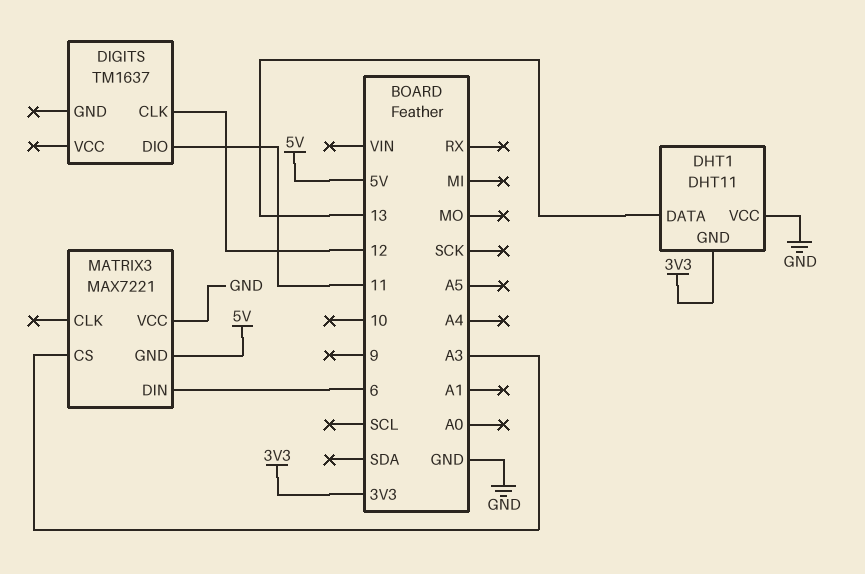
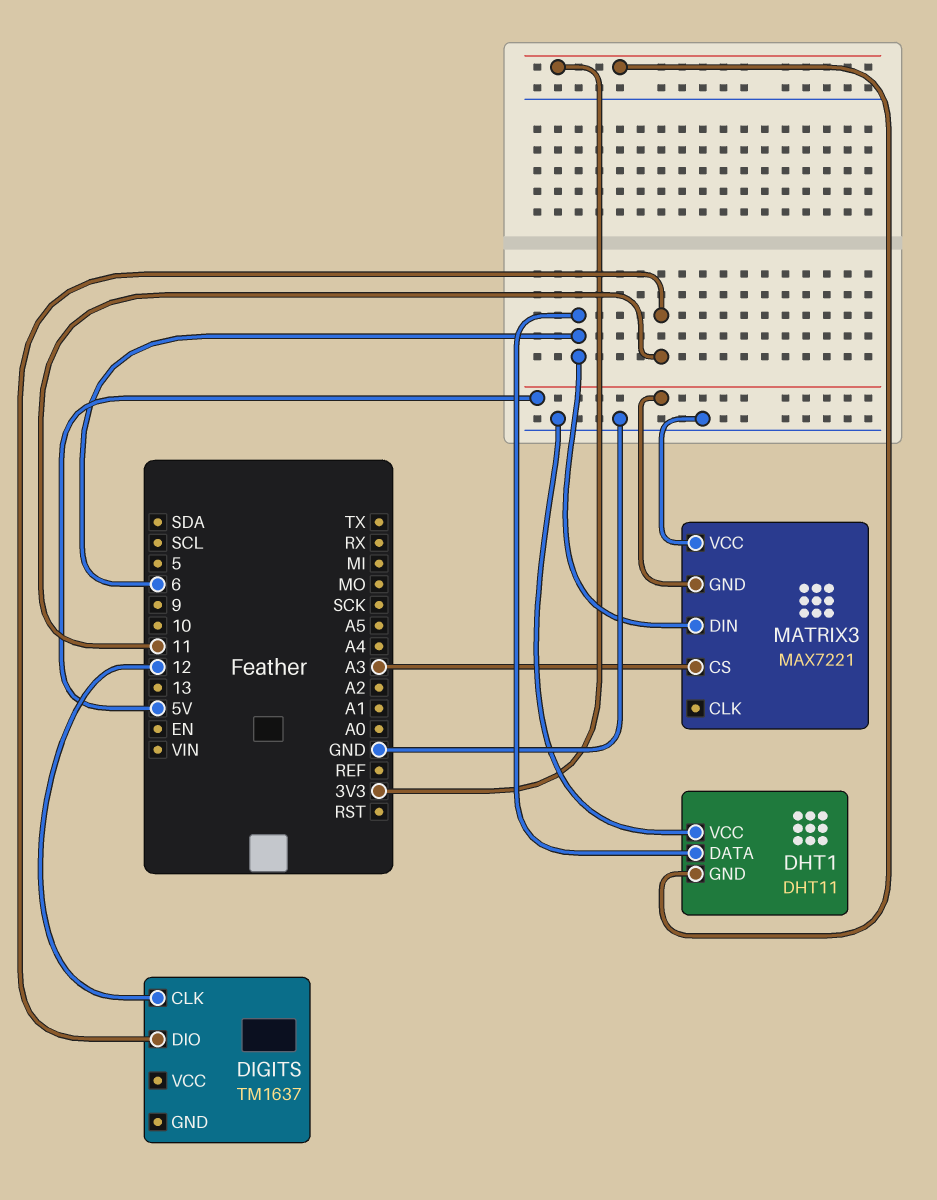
DHT1 pin DATA: 13 -> 6

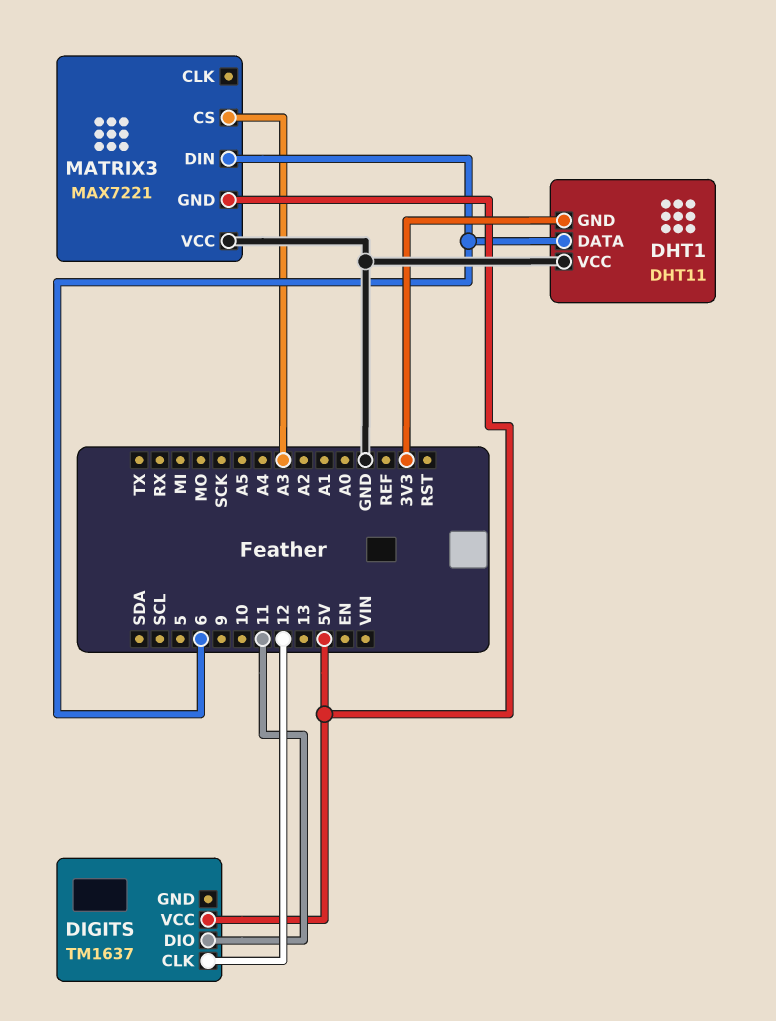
DIGITS pin VCC: none -> 5V

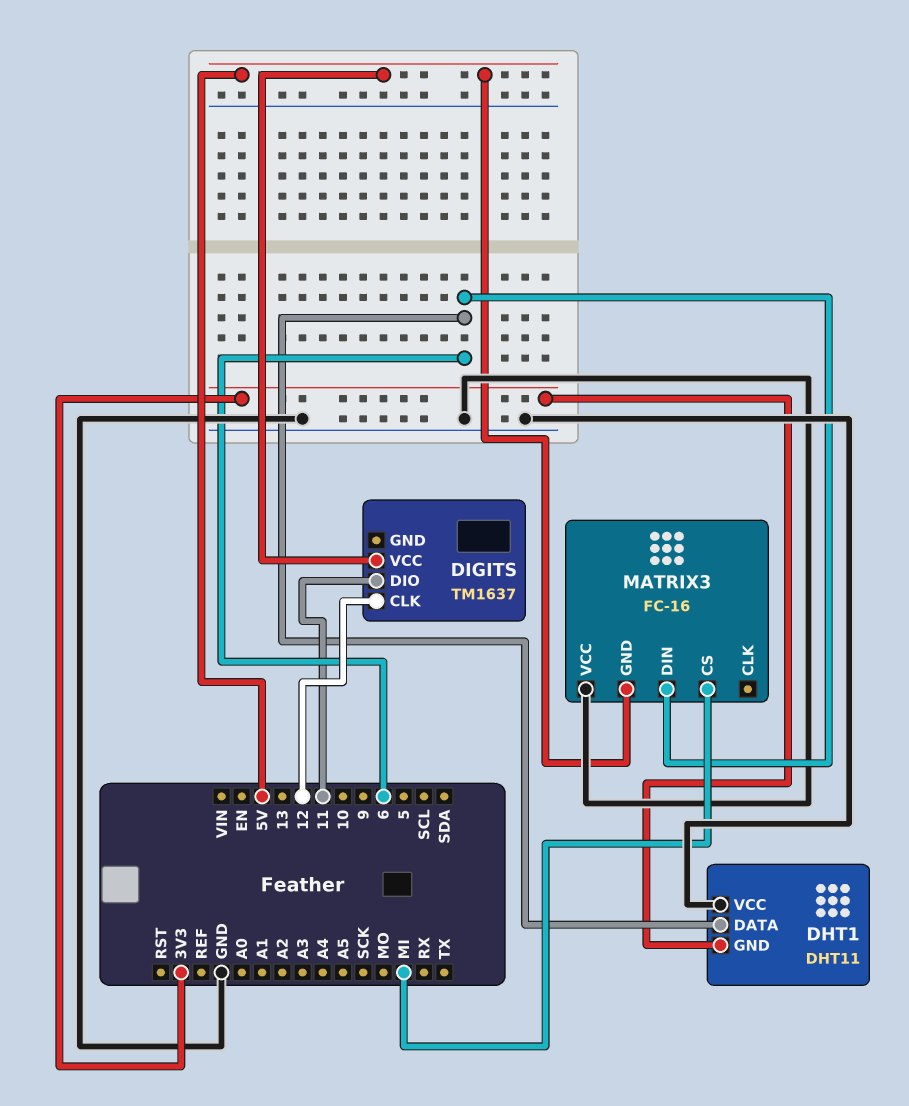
MATRIX3: MAX7221 -> FC-16
MATRIX3 pin CS: A3 -> MI

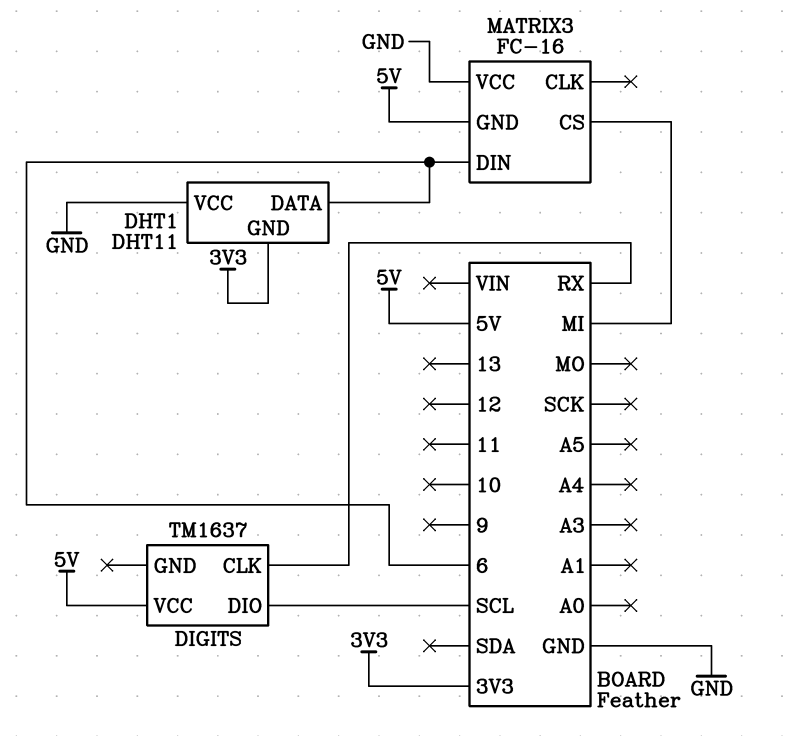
DIGITS pin CLK: 12 -> RX
DIGITS pin DIO: 11 -> SCL

